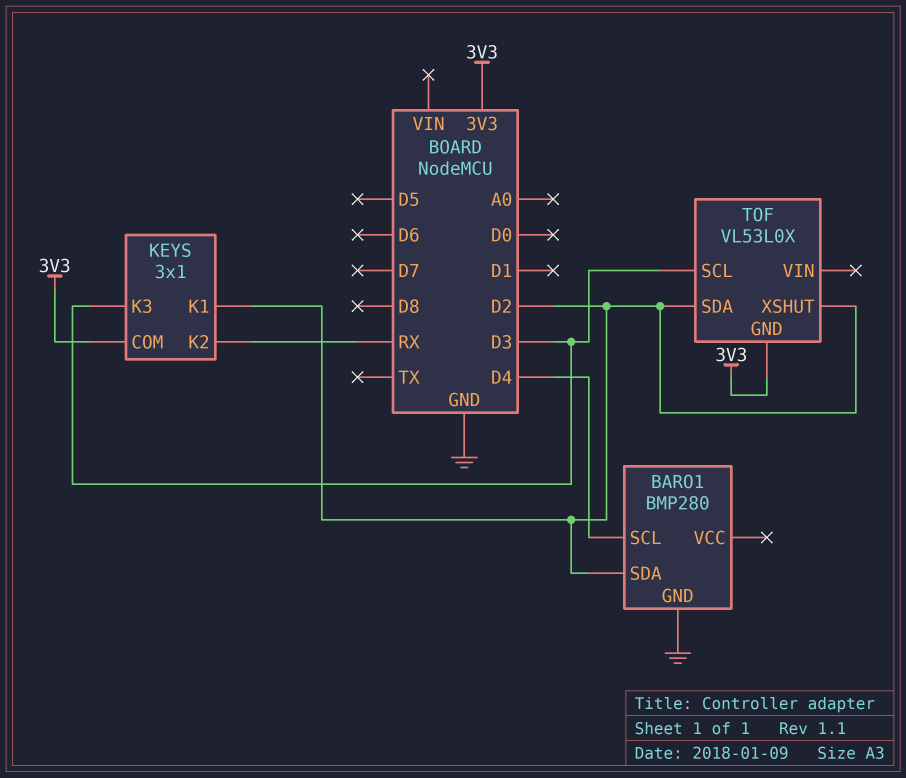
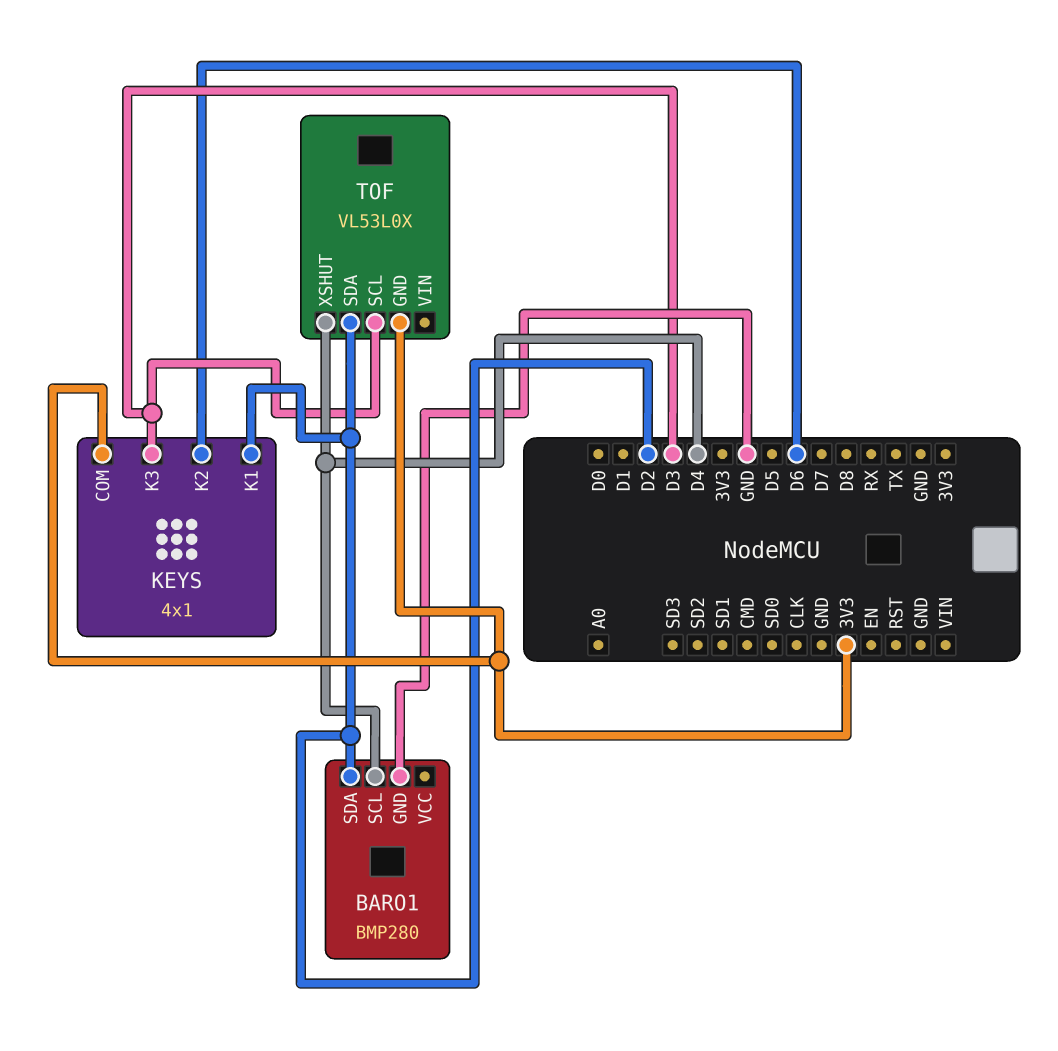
KEYS: 3x1 -> 4x1
KEYS pin K2: RX -> D6
TOF pin XSHUT: D2 -> D4

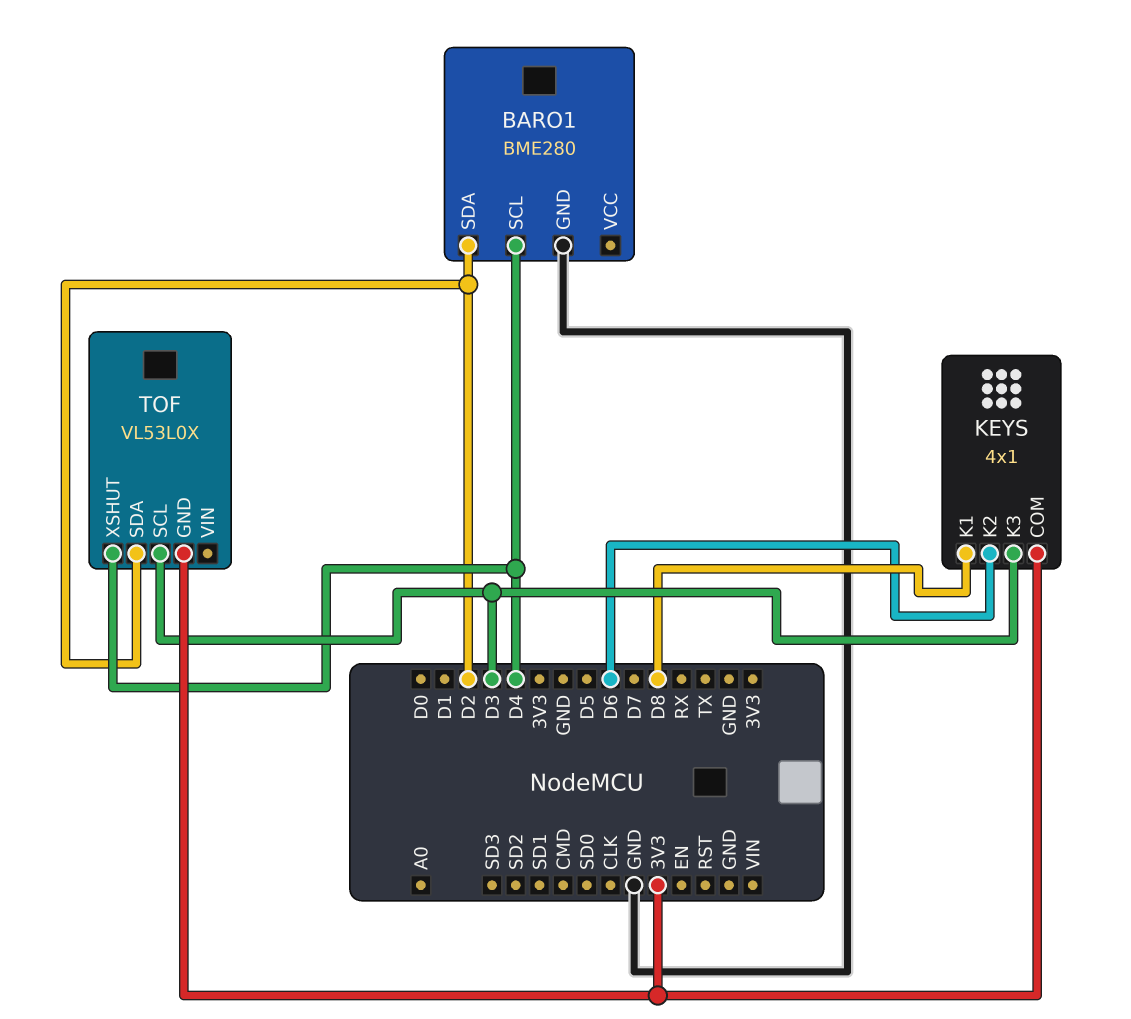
BARO1: BMP280 -> BME280
KEYS pin K1: D2 -> D8

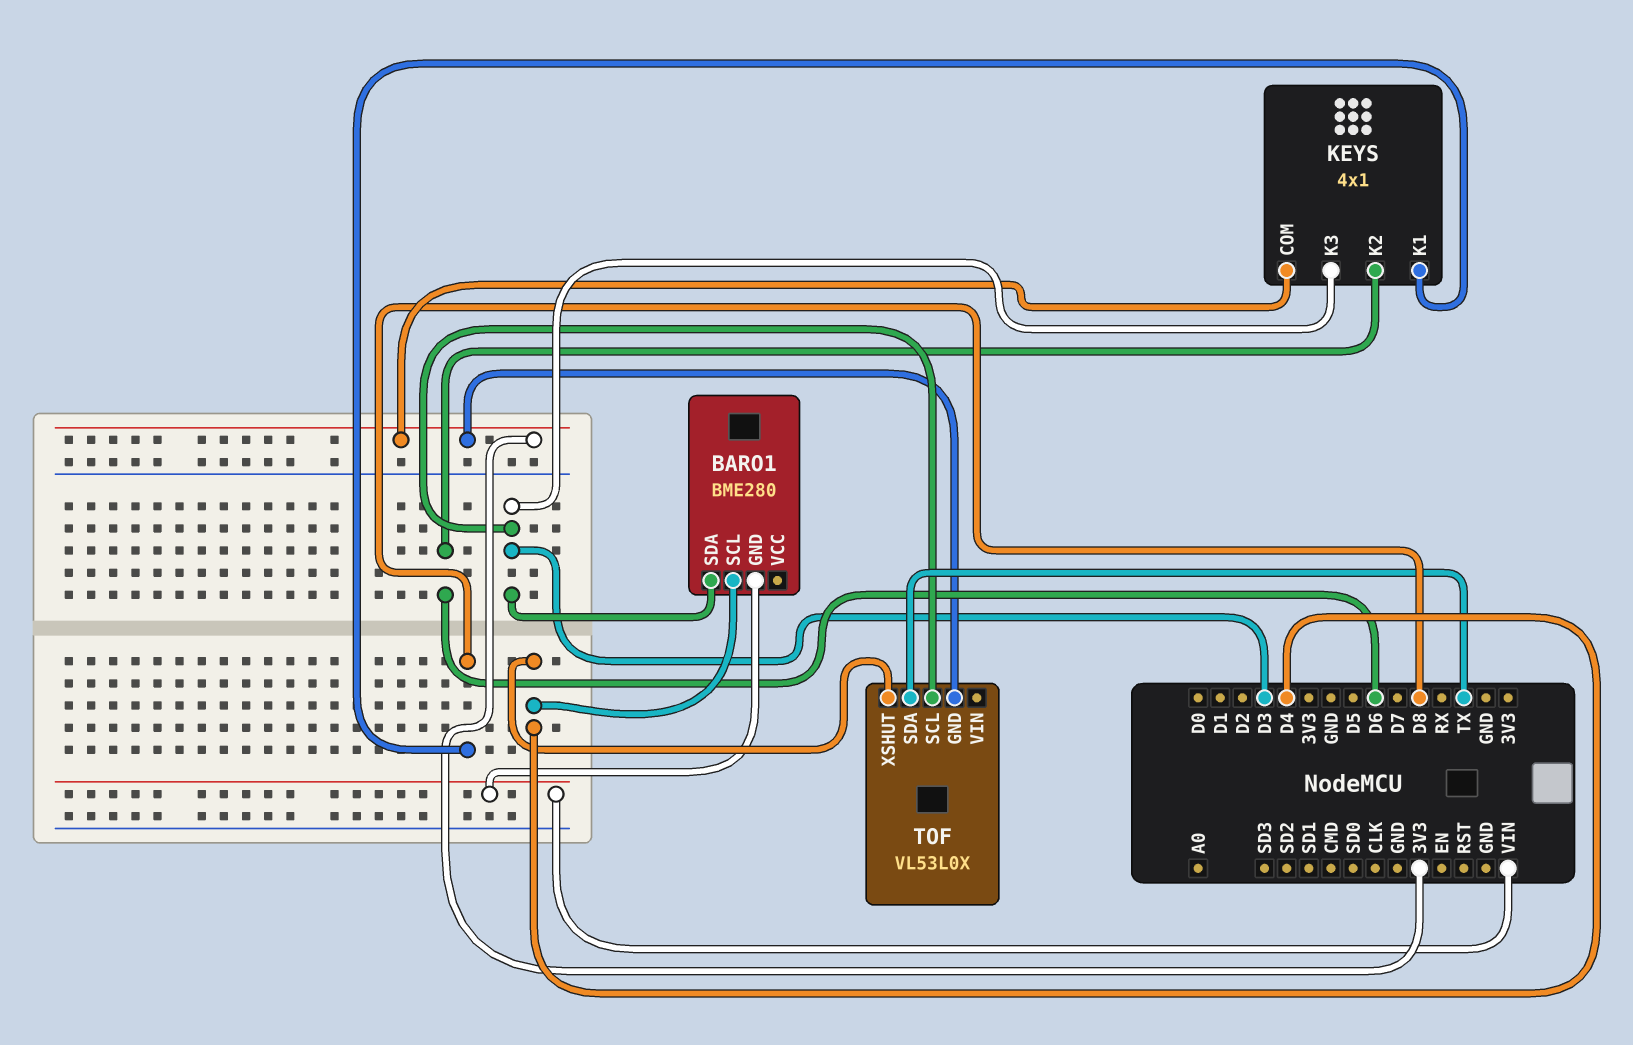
BARO1 pin GND: GND -> VIN
BARO1 pin SDA: D2 -> D3
TOF pin SDA: D2 -> TX

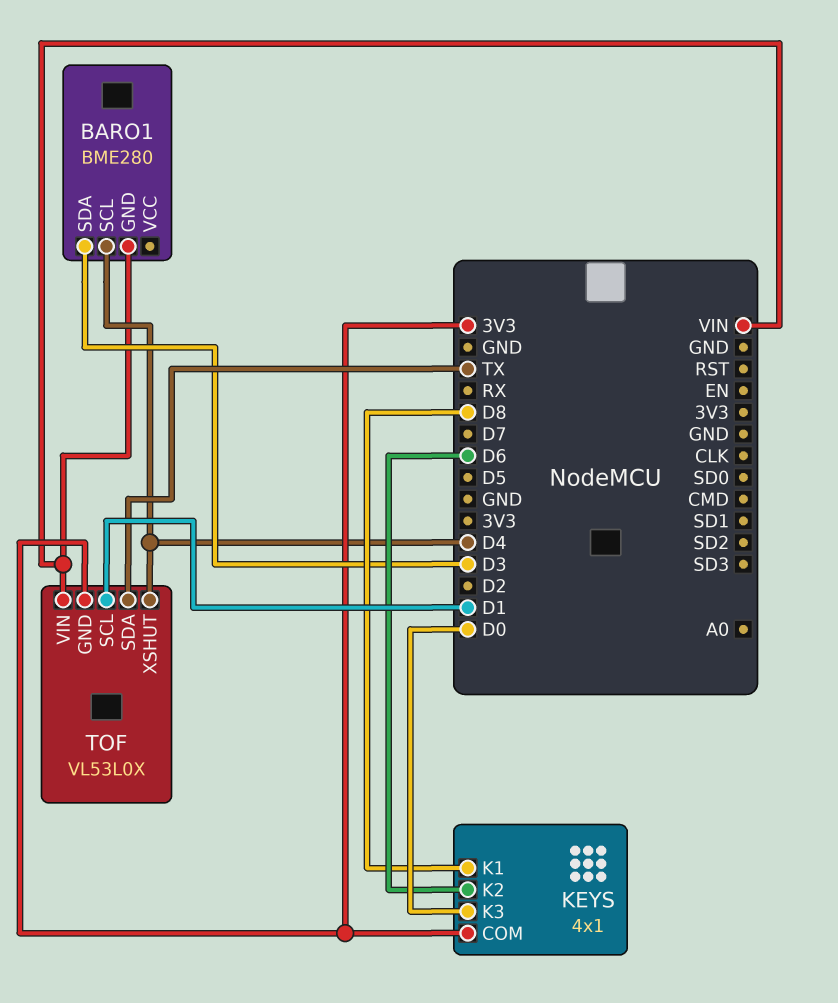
KEYS pin K3: D3 -> D0
TOF pin SCL: D3 -> D1
TOF pin VIN: none -> VIN

